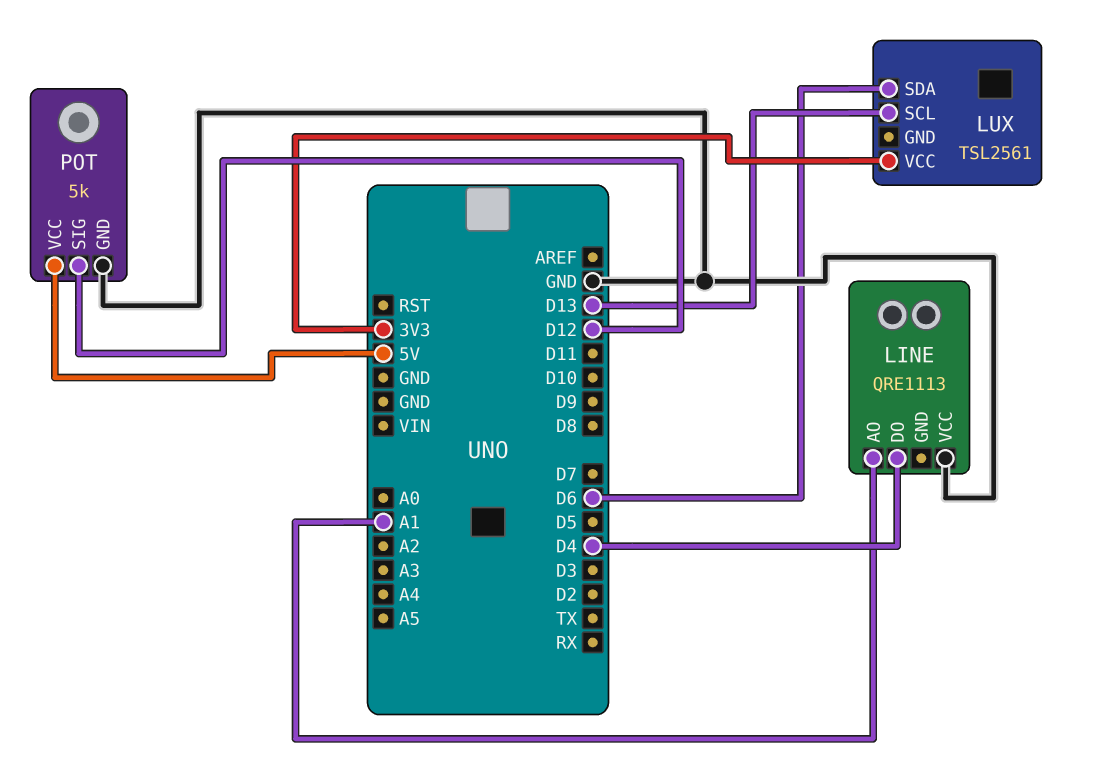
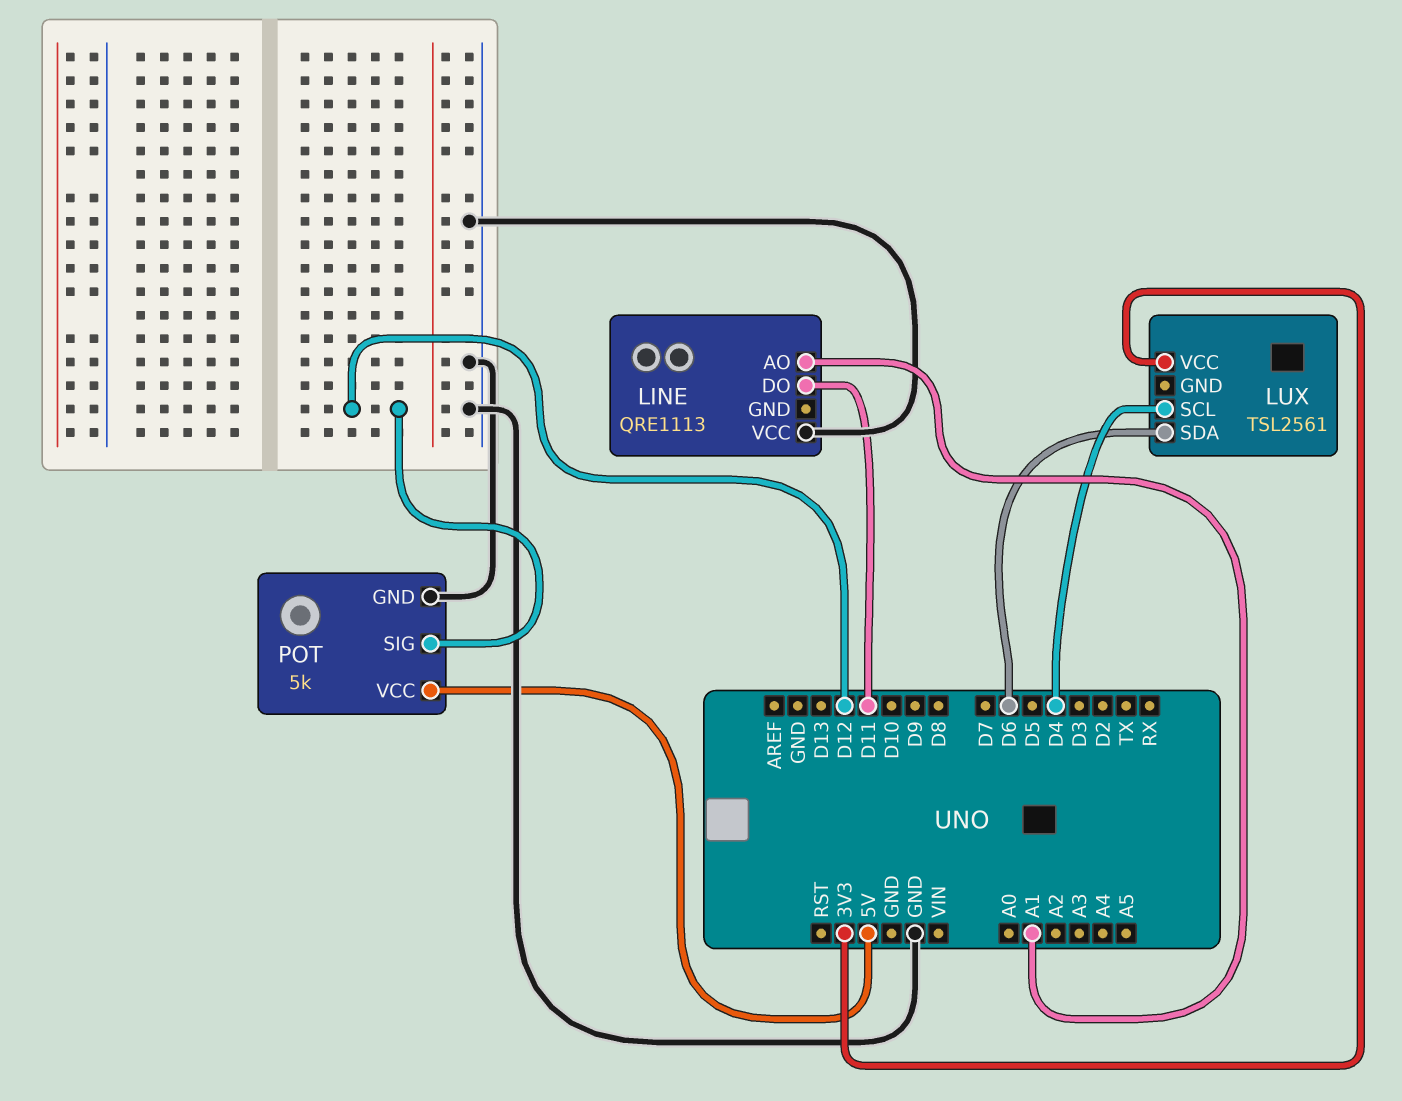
LINE pin DO: D4 -> D11
LUX pin SCL: D13 -> D4

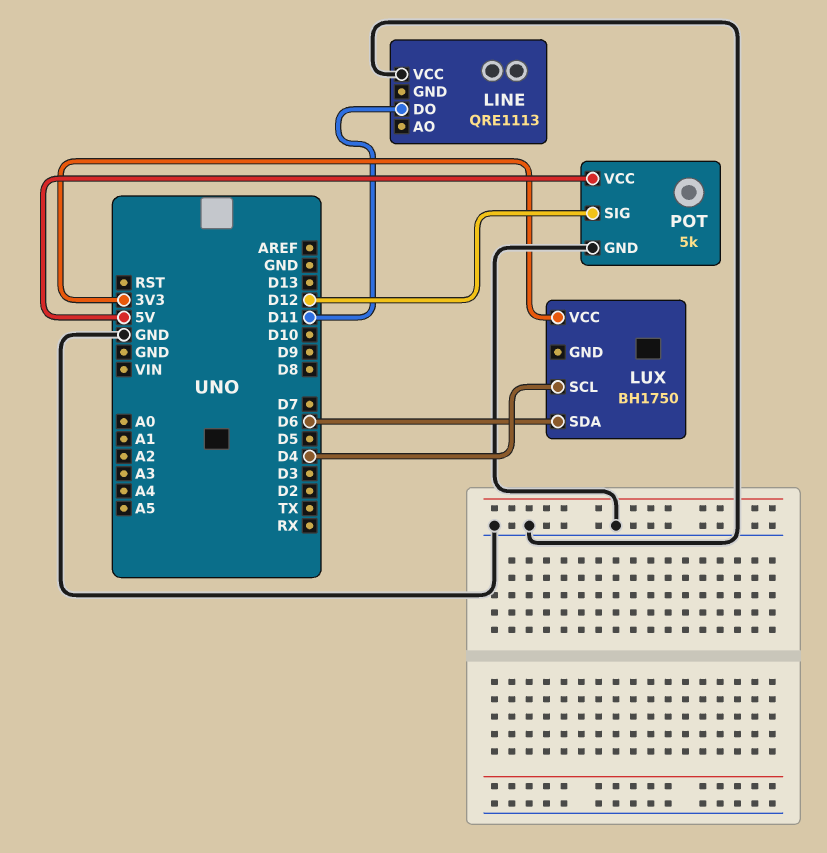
LINE pin AO: A1 -> none
LUX: TSL2561 -> BH1750

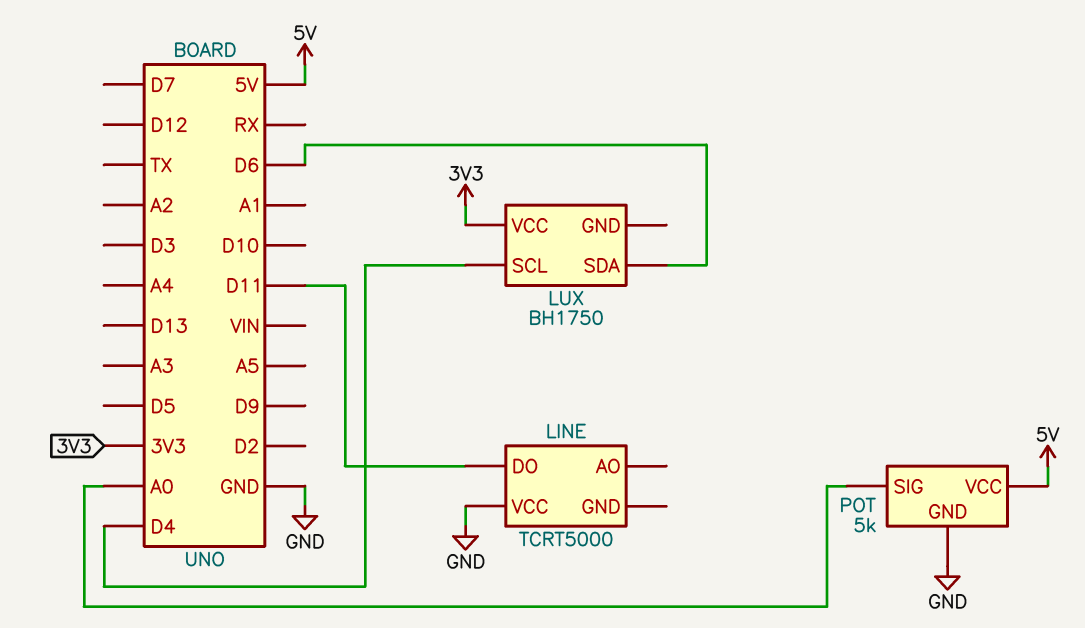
LINE: QRE1113 -> TCRT5000
POT pin SIG: D12 -> A0

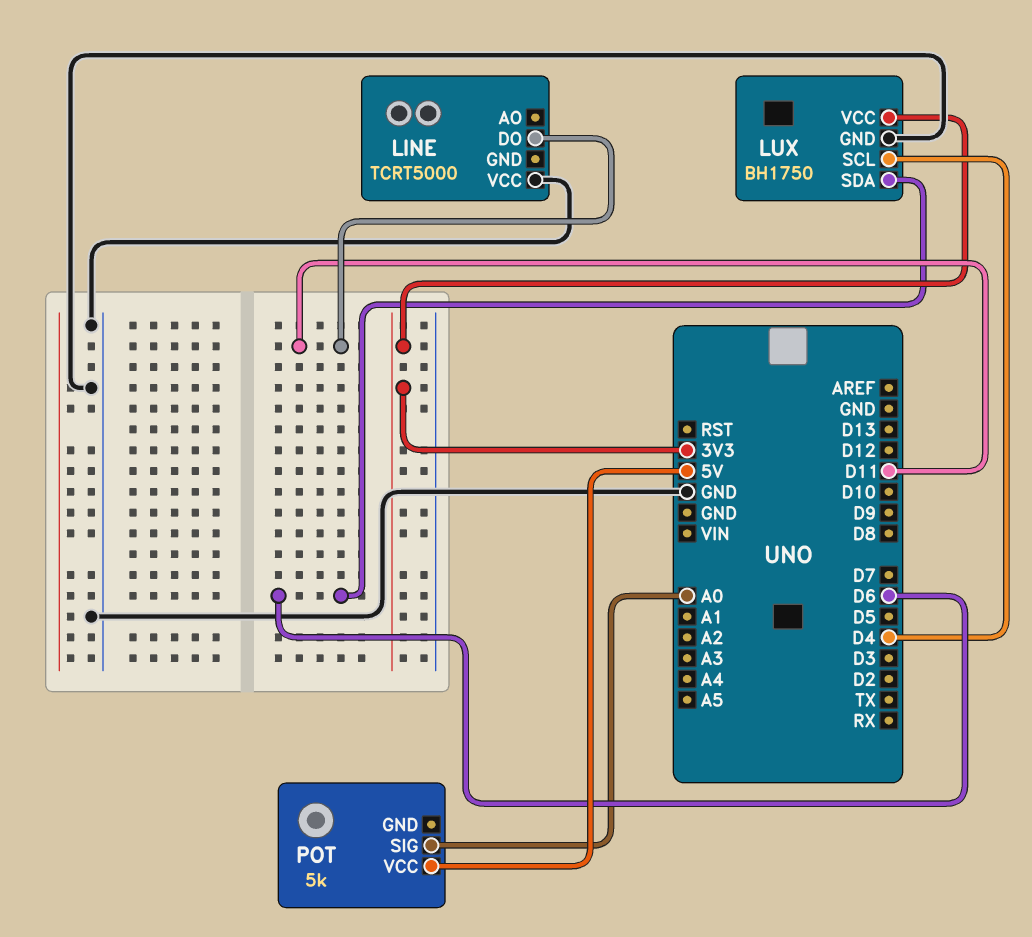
LUX pin GND: none -> GND
POT pin GND: GND -> none

